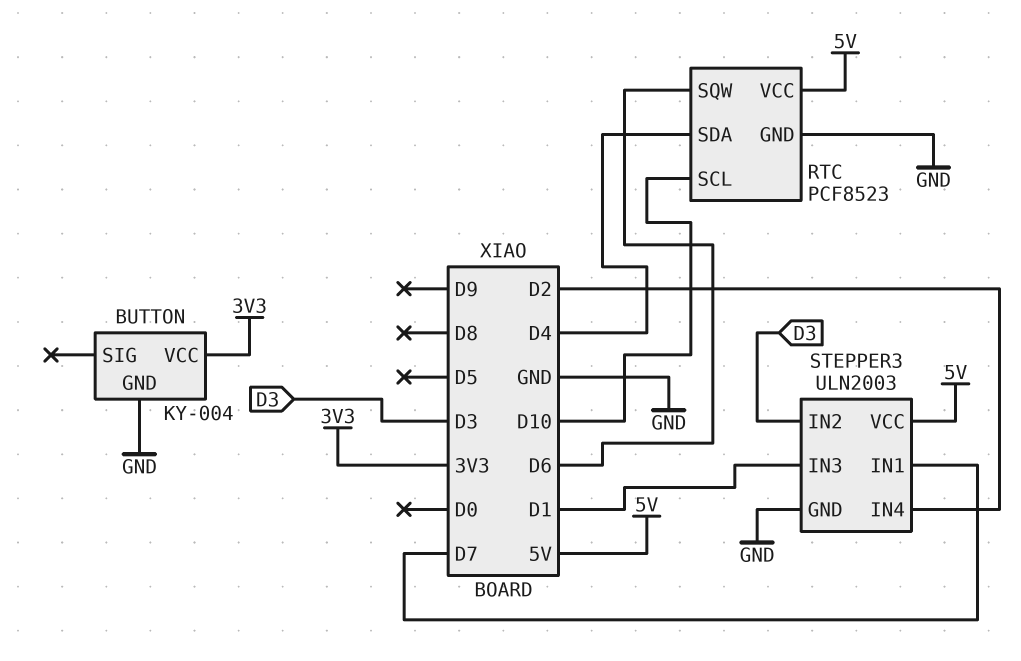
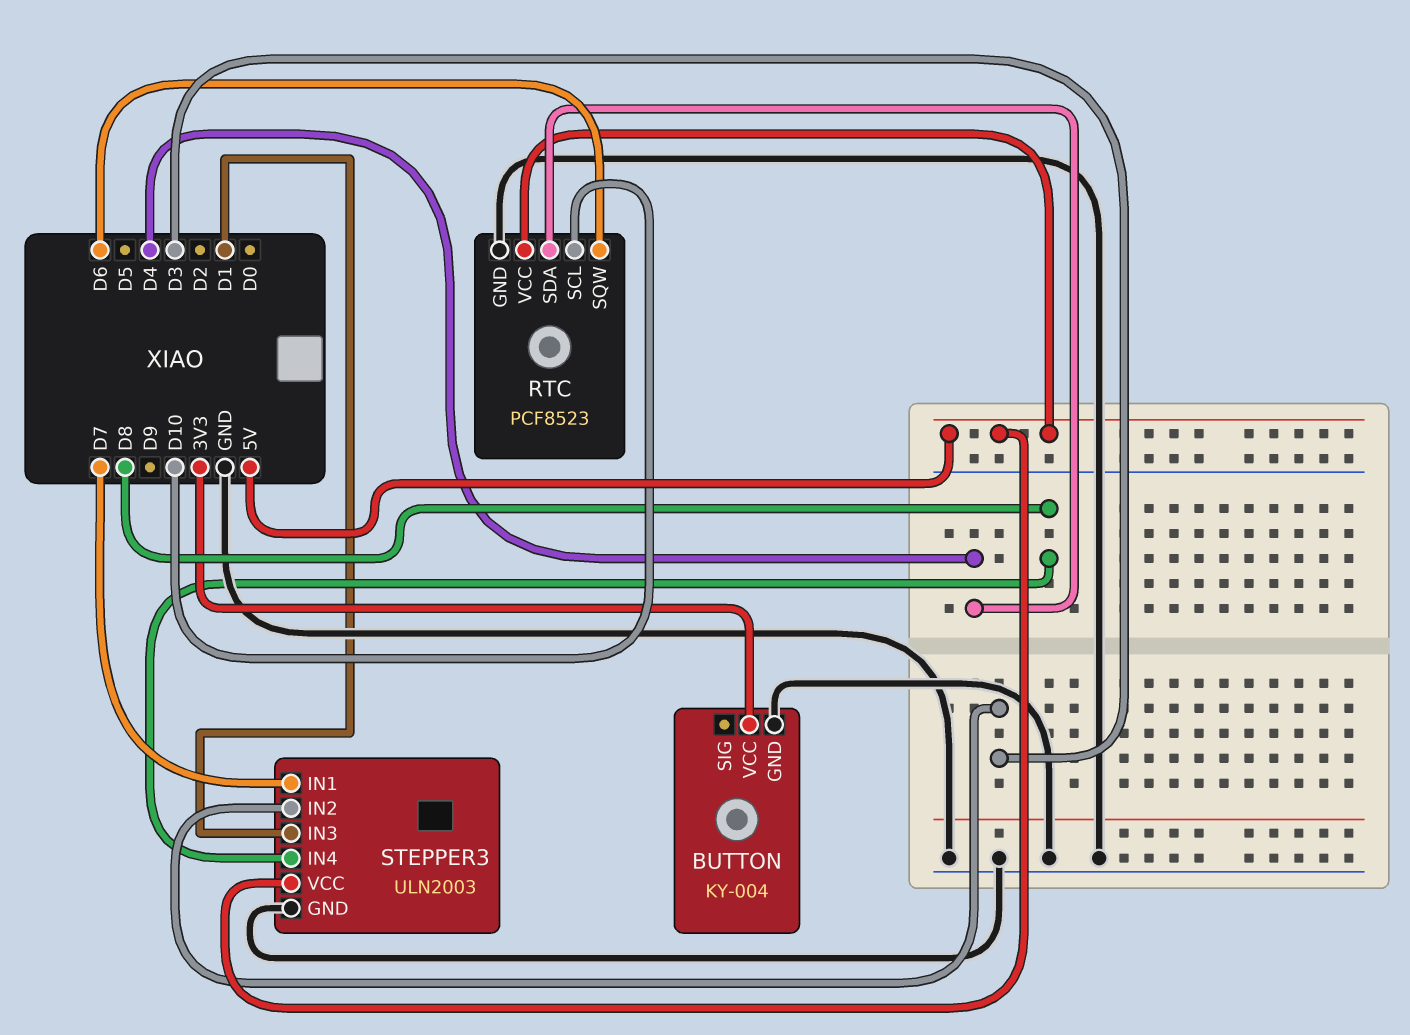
STEPPER3 pin IN4: D2 -> D8

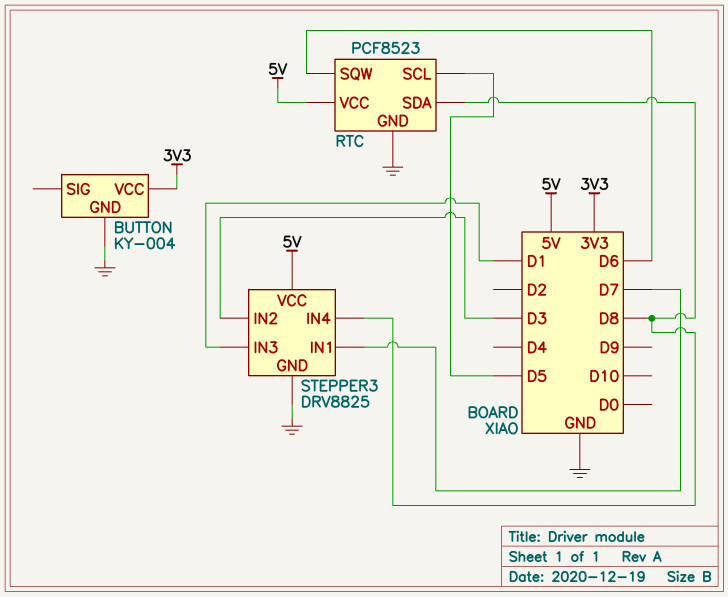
RTC pin SCL: D10 -> D5
RTC pin SDA: D4 -> D8
STEPPER3: ULN2003 -> DRV8825

